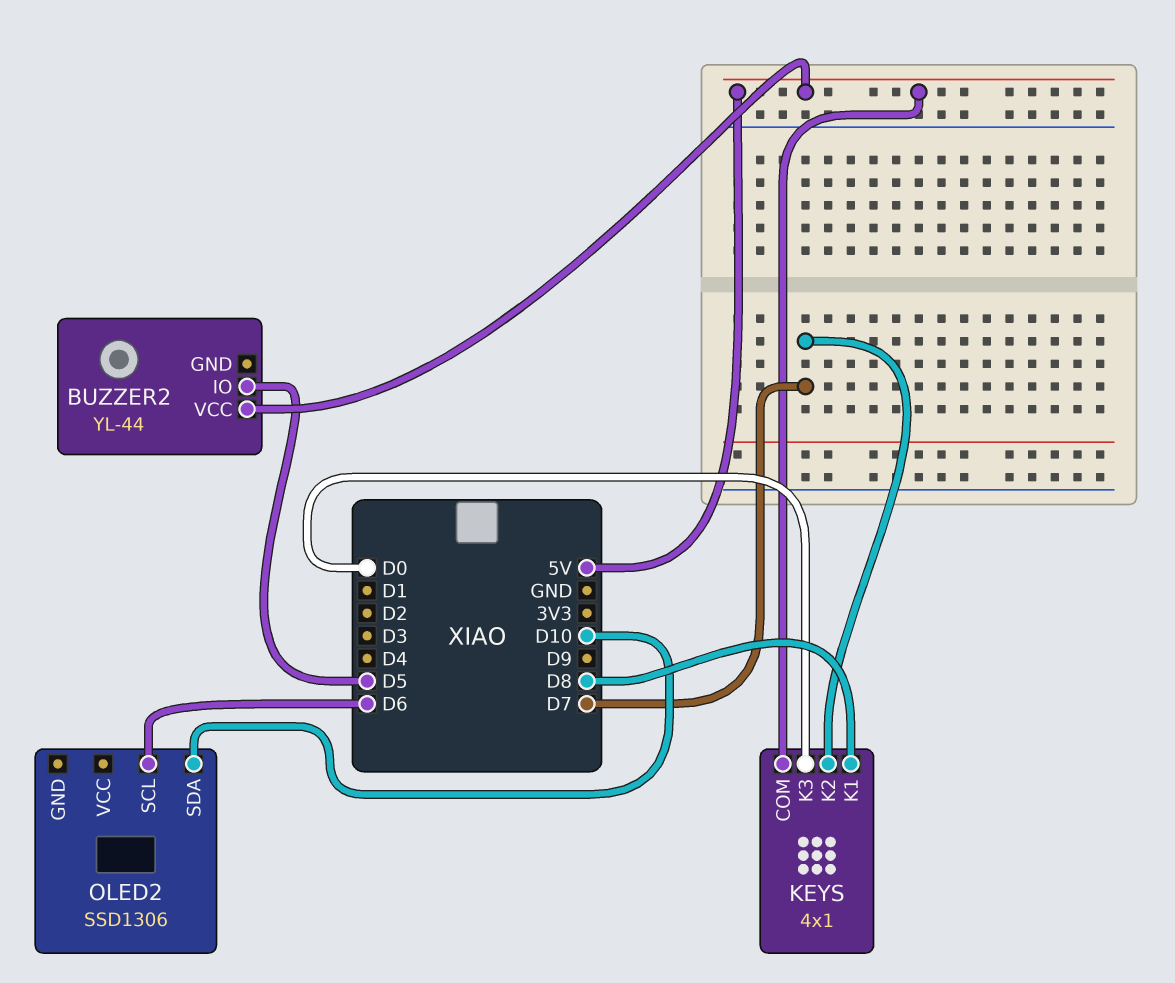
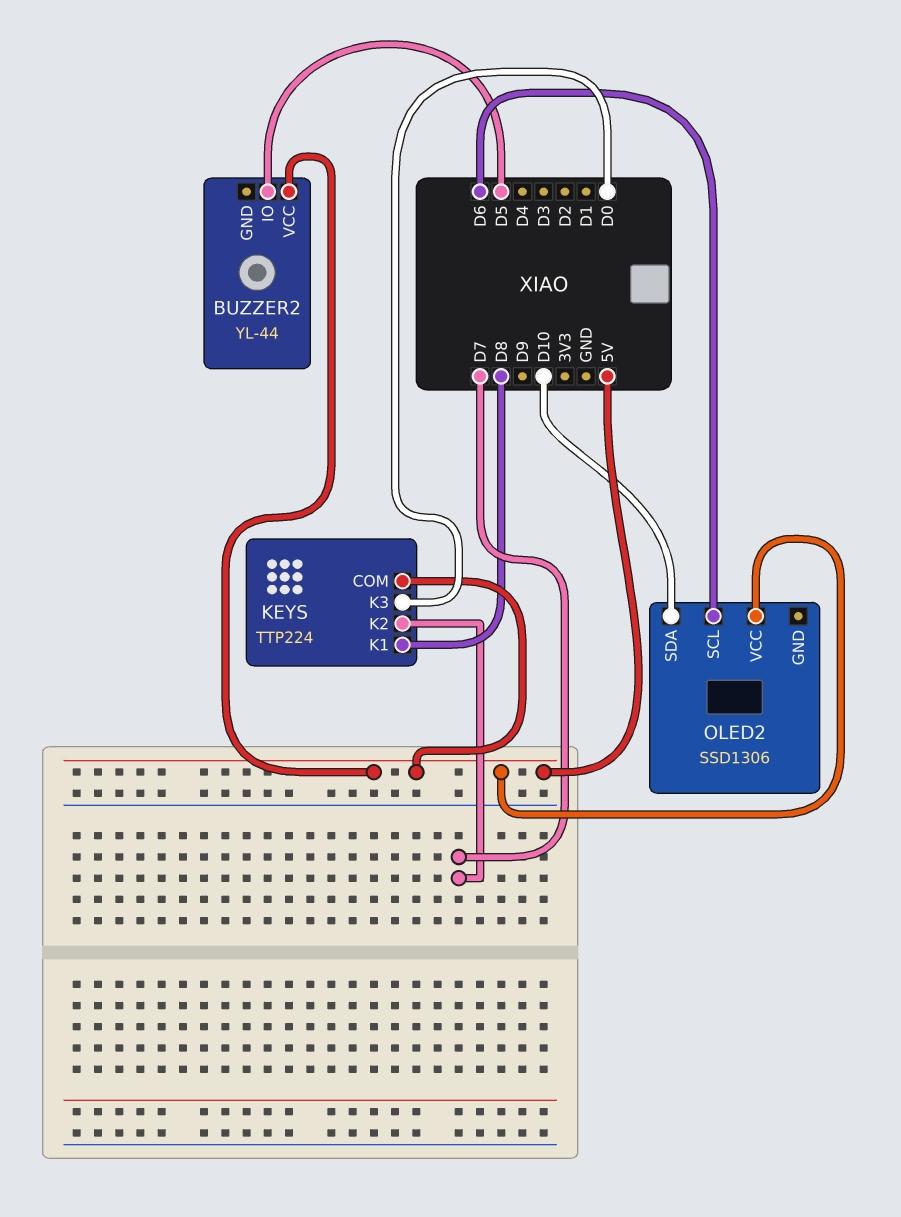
KEYS: 4x1 -> TTP224
OLED2 pin VCC: none -> 5V

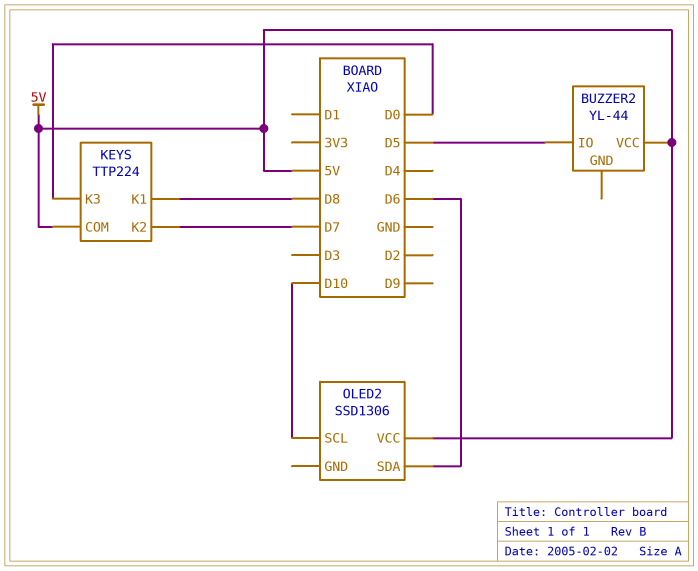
OLED2 pin SCL: D6 -> D10
OLED2 pin SDA: D10 -> D6

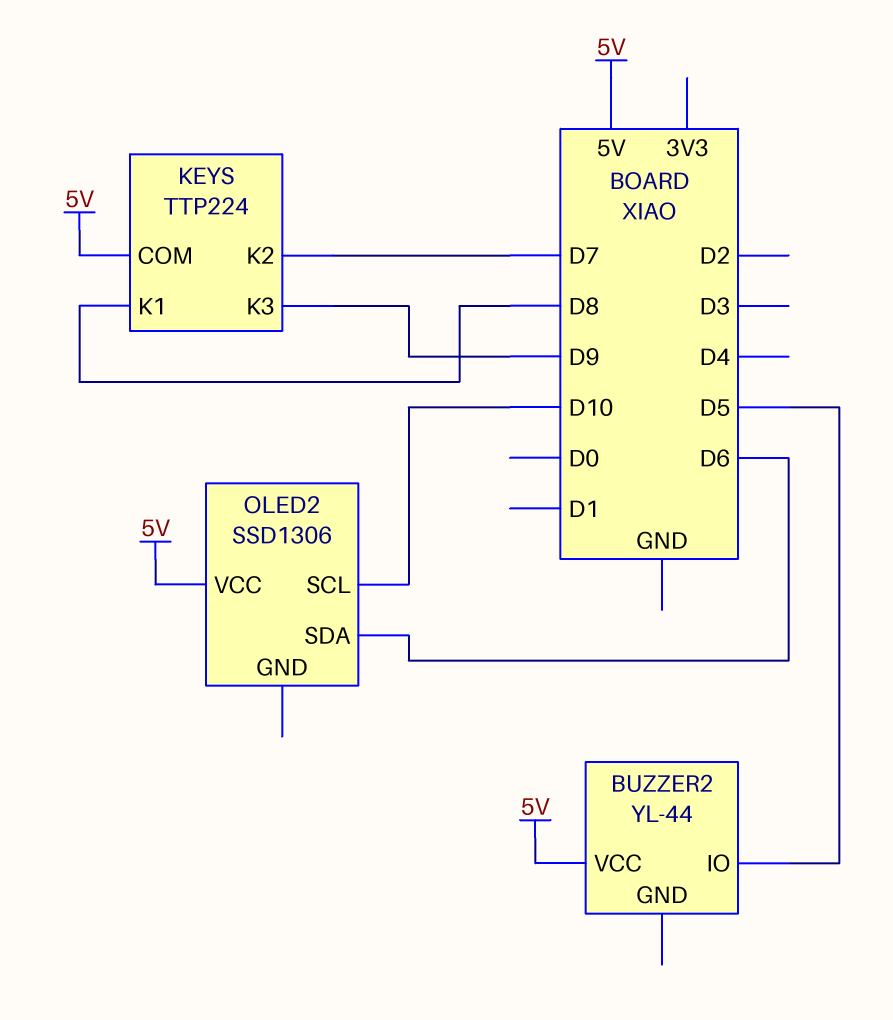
KEYS pin K3: D0 -> D9

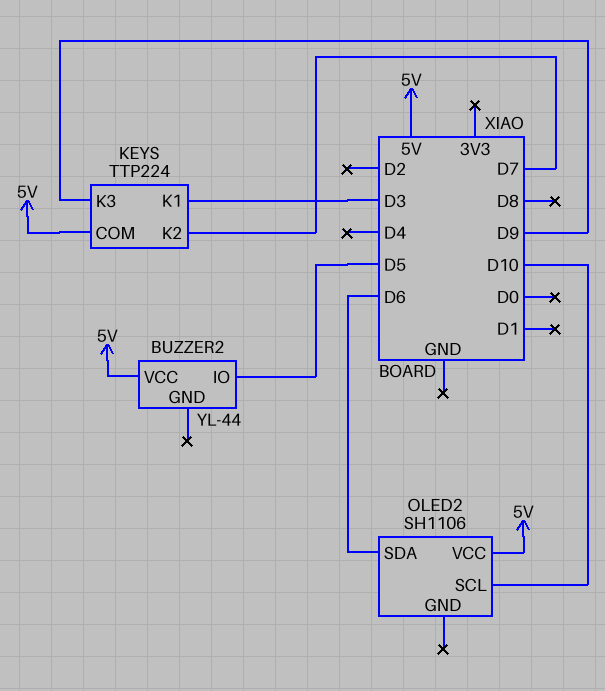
KEYS pin K1: D8 -> D3
OLED2: SSD1306 -> SH1106

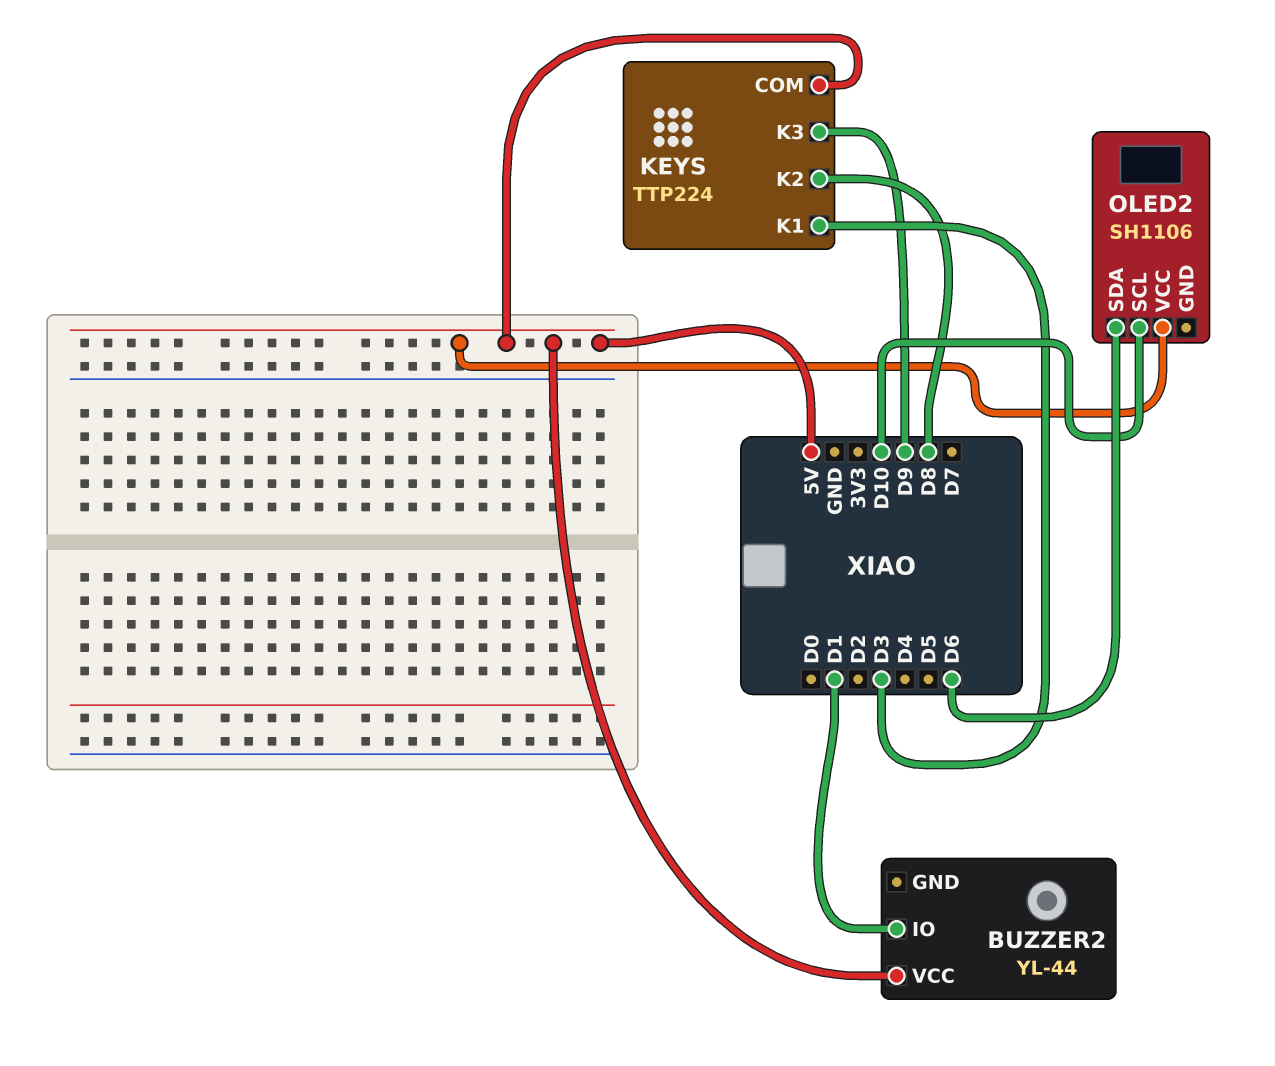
BUZZER2 pin IO: D5 -> D1
KEYS pin K2: D7 -> D8

